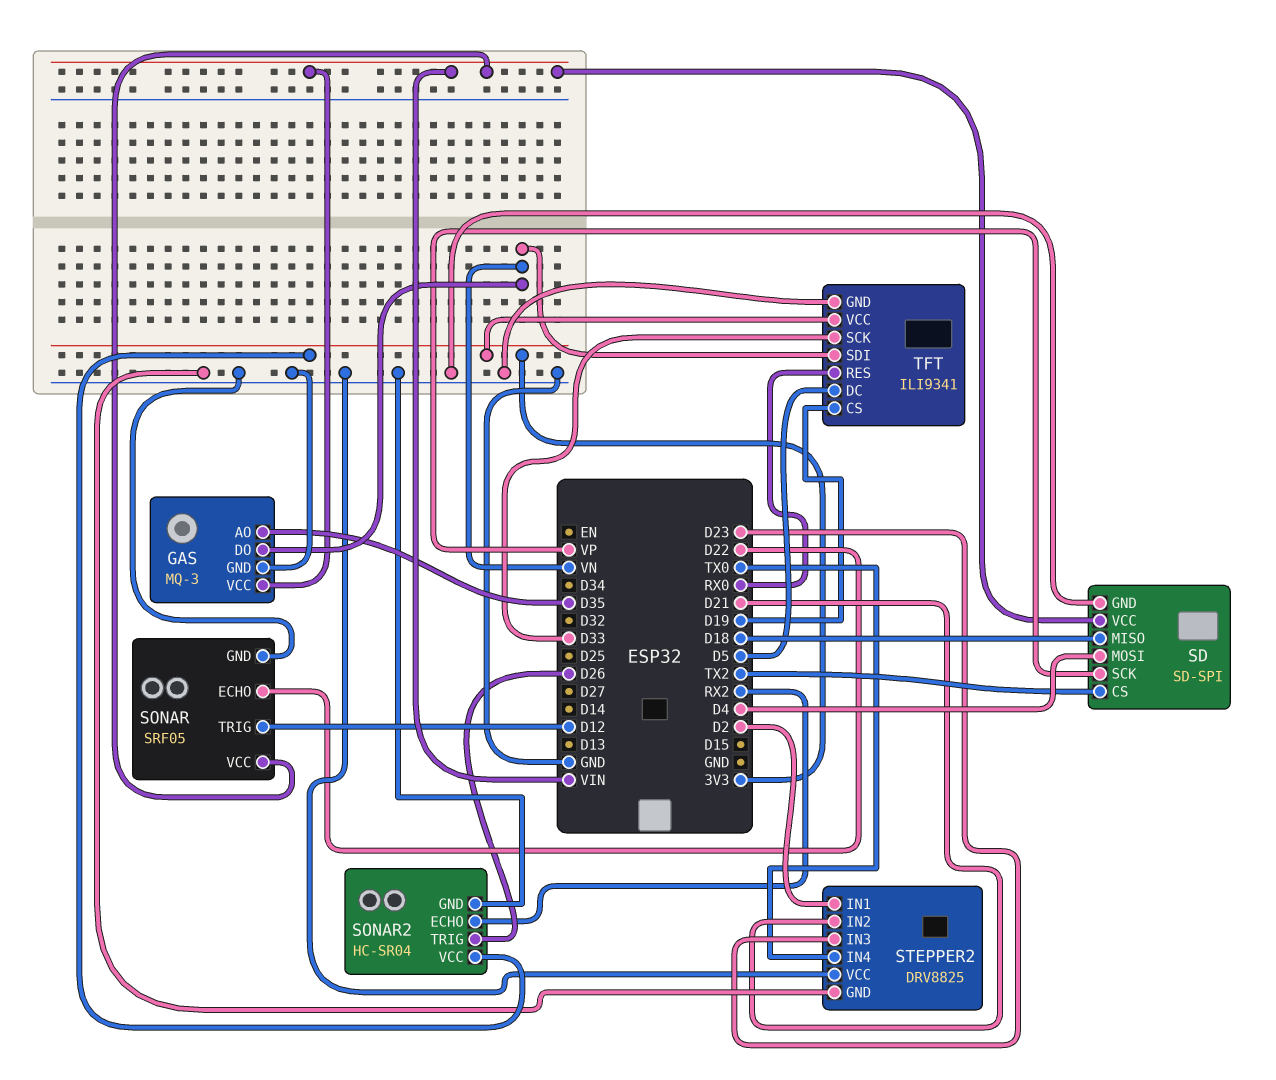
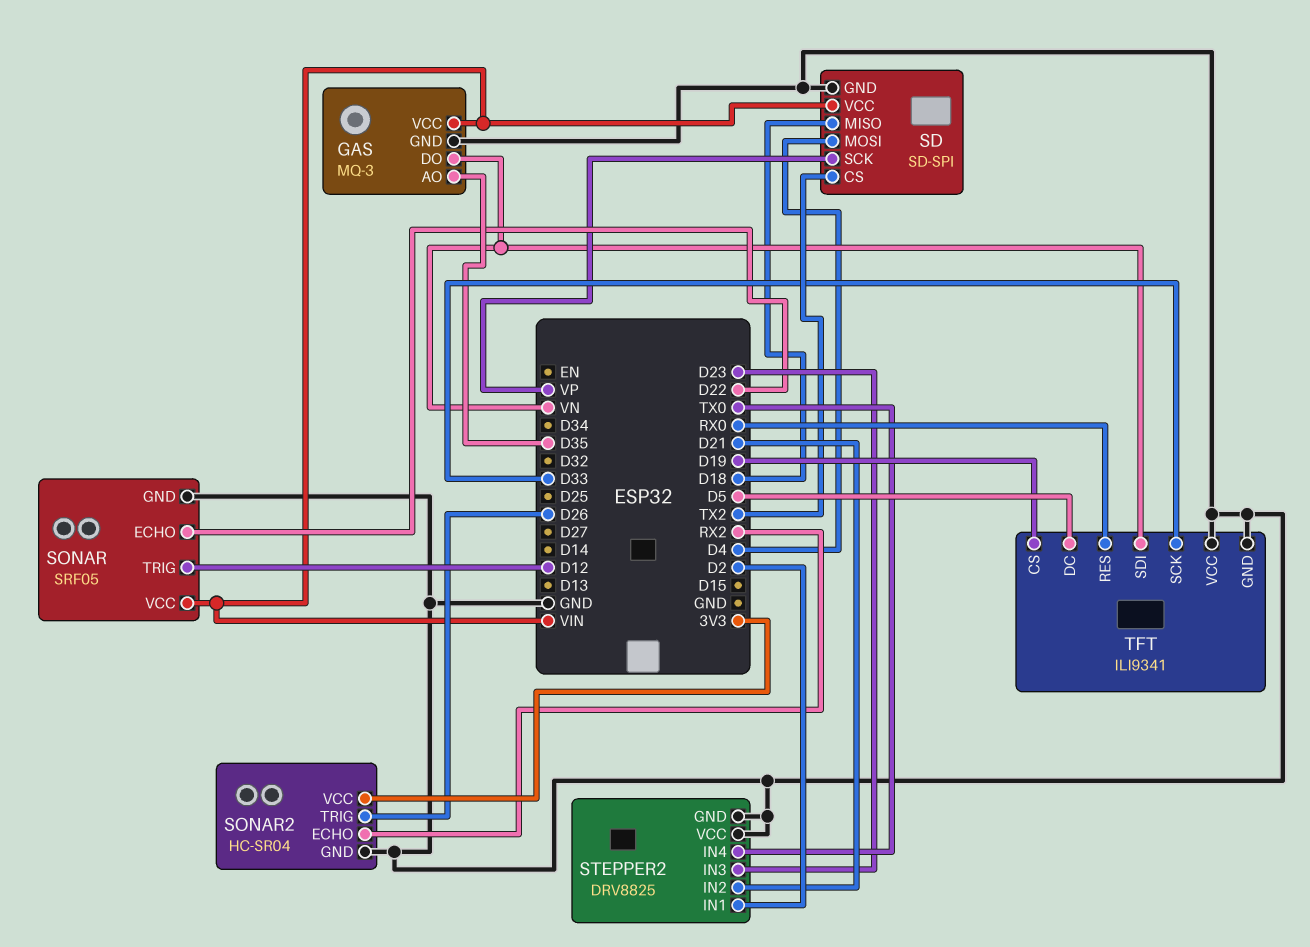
TFT pin VCC: 3V3 -> GND

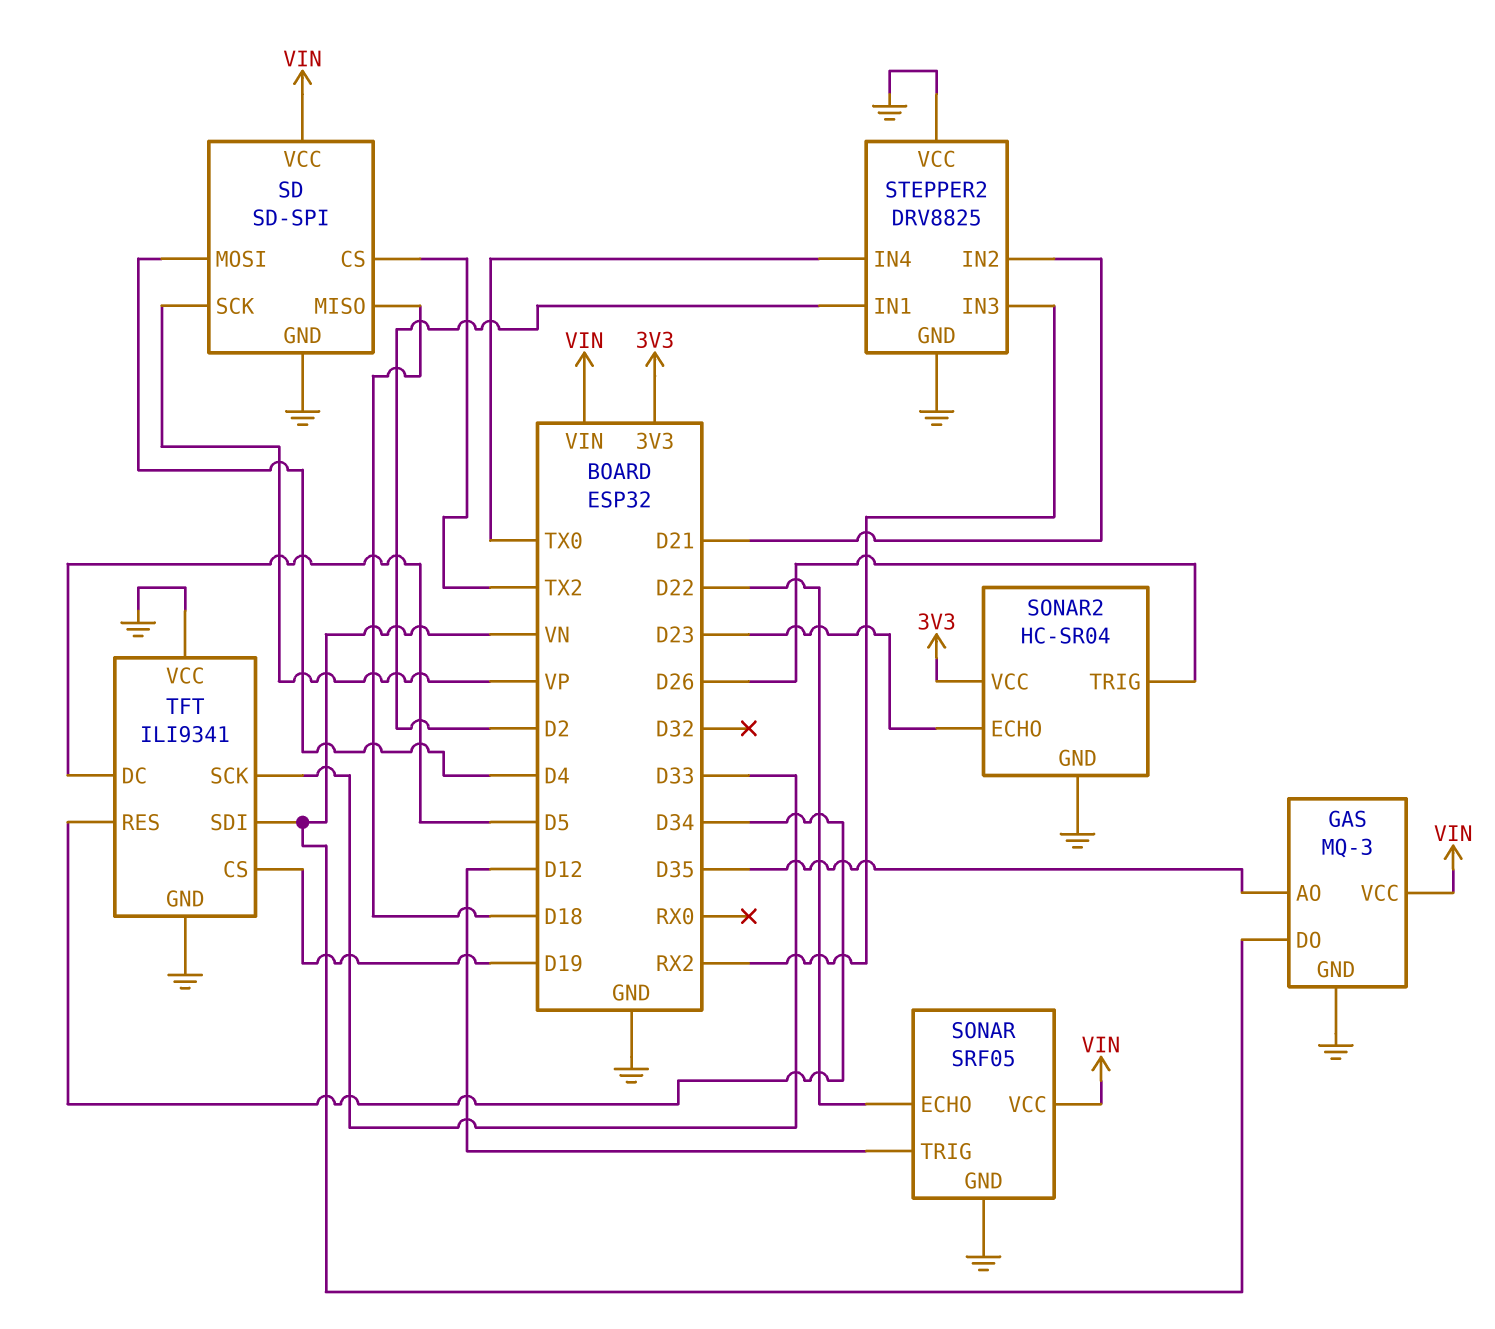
SONAR2 pin ECHO: RX2 -> D23
STEPPER2 pin IN3: D23 -> RX2
TFT pin RES: RX0 -> D34

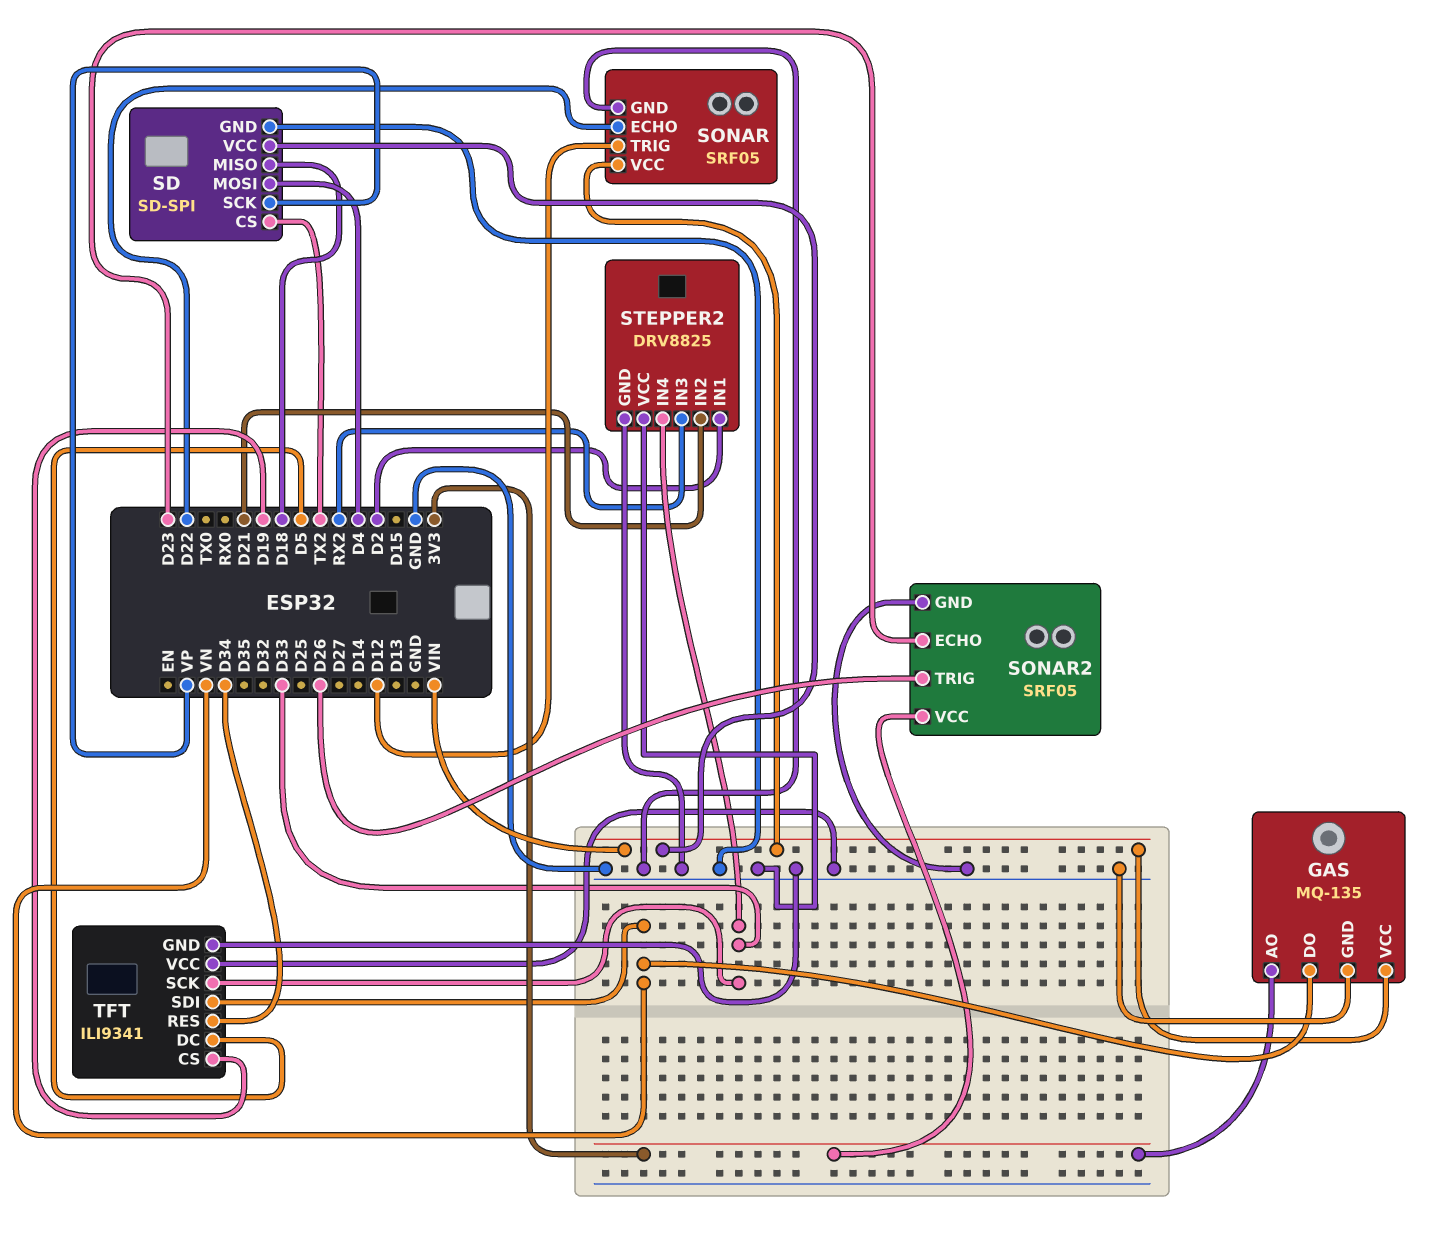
GAS: MQ-3 -> MQ-135
GAS pin AO: D35 -> 3V3
SONAR2: HC-SR04 -> SRF05
STEPPER2 pin IN4: TX0 -> D33

